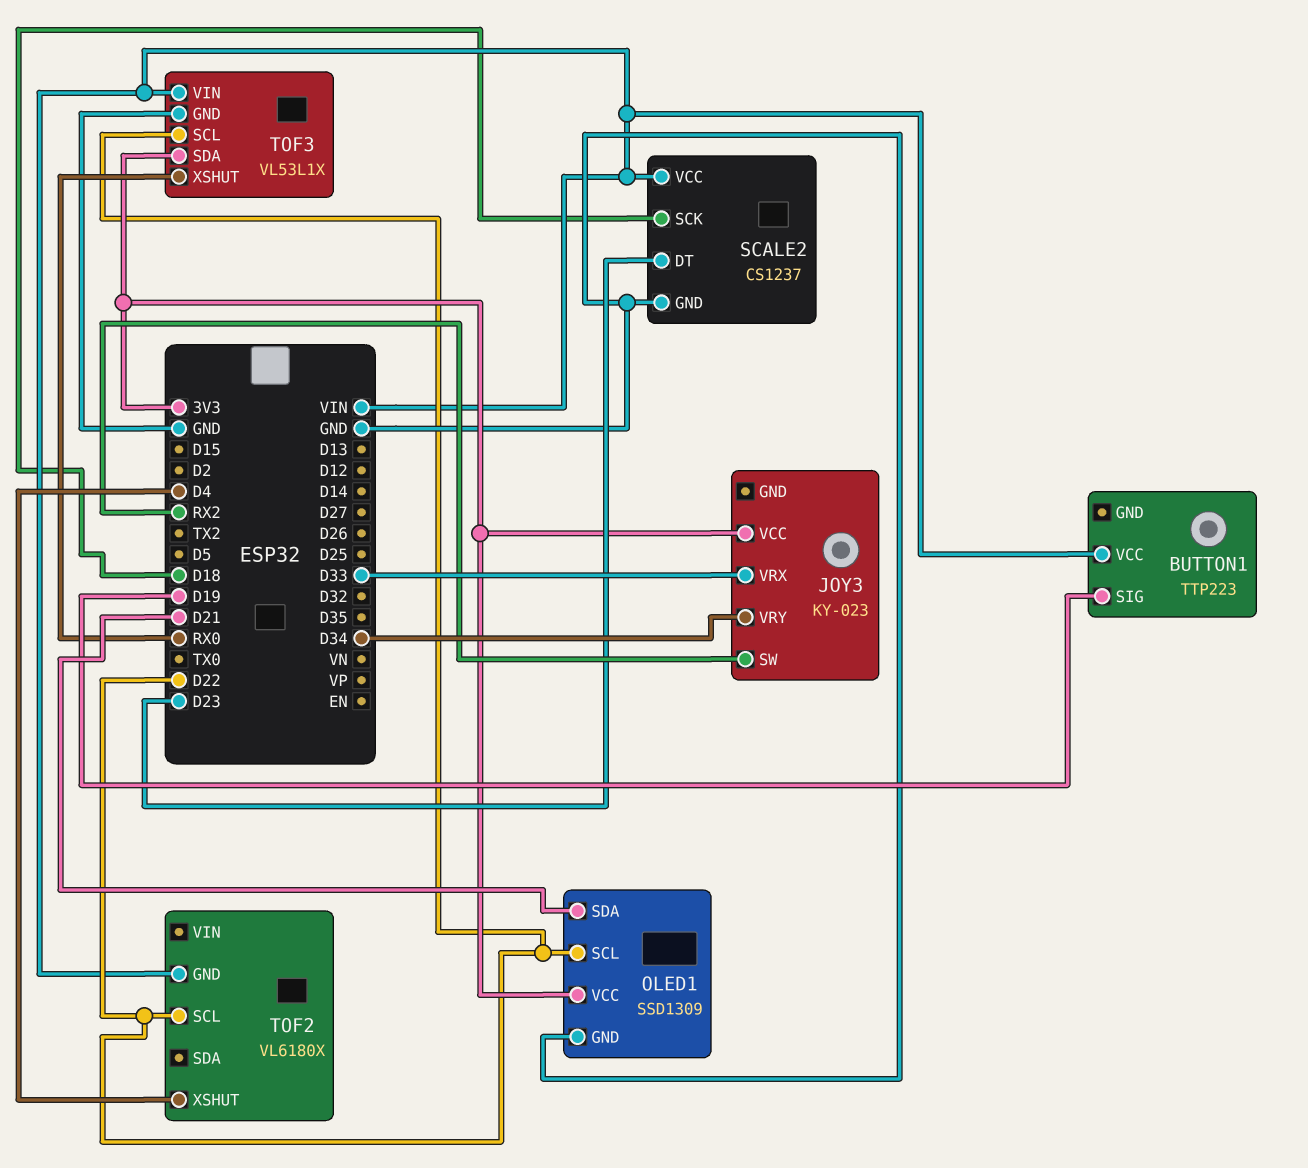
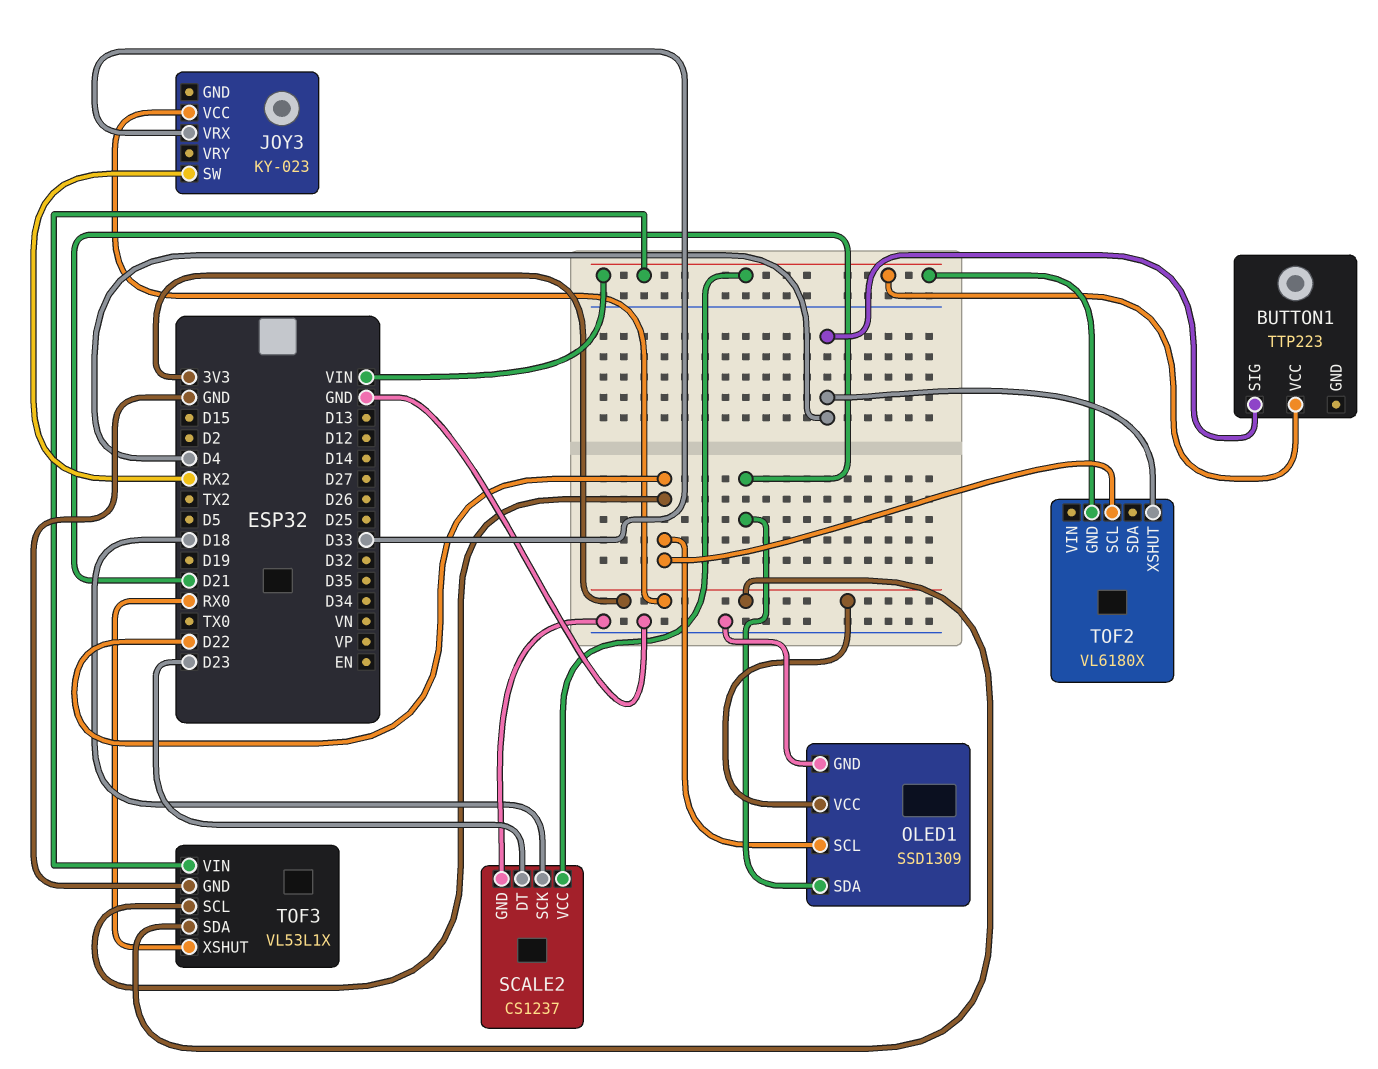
BUTTON1 pin SIG: D19 -> D4
JOY3 pin VRY: D34 -> none

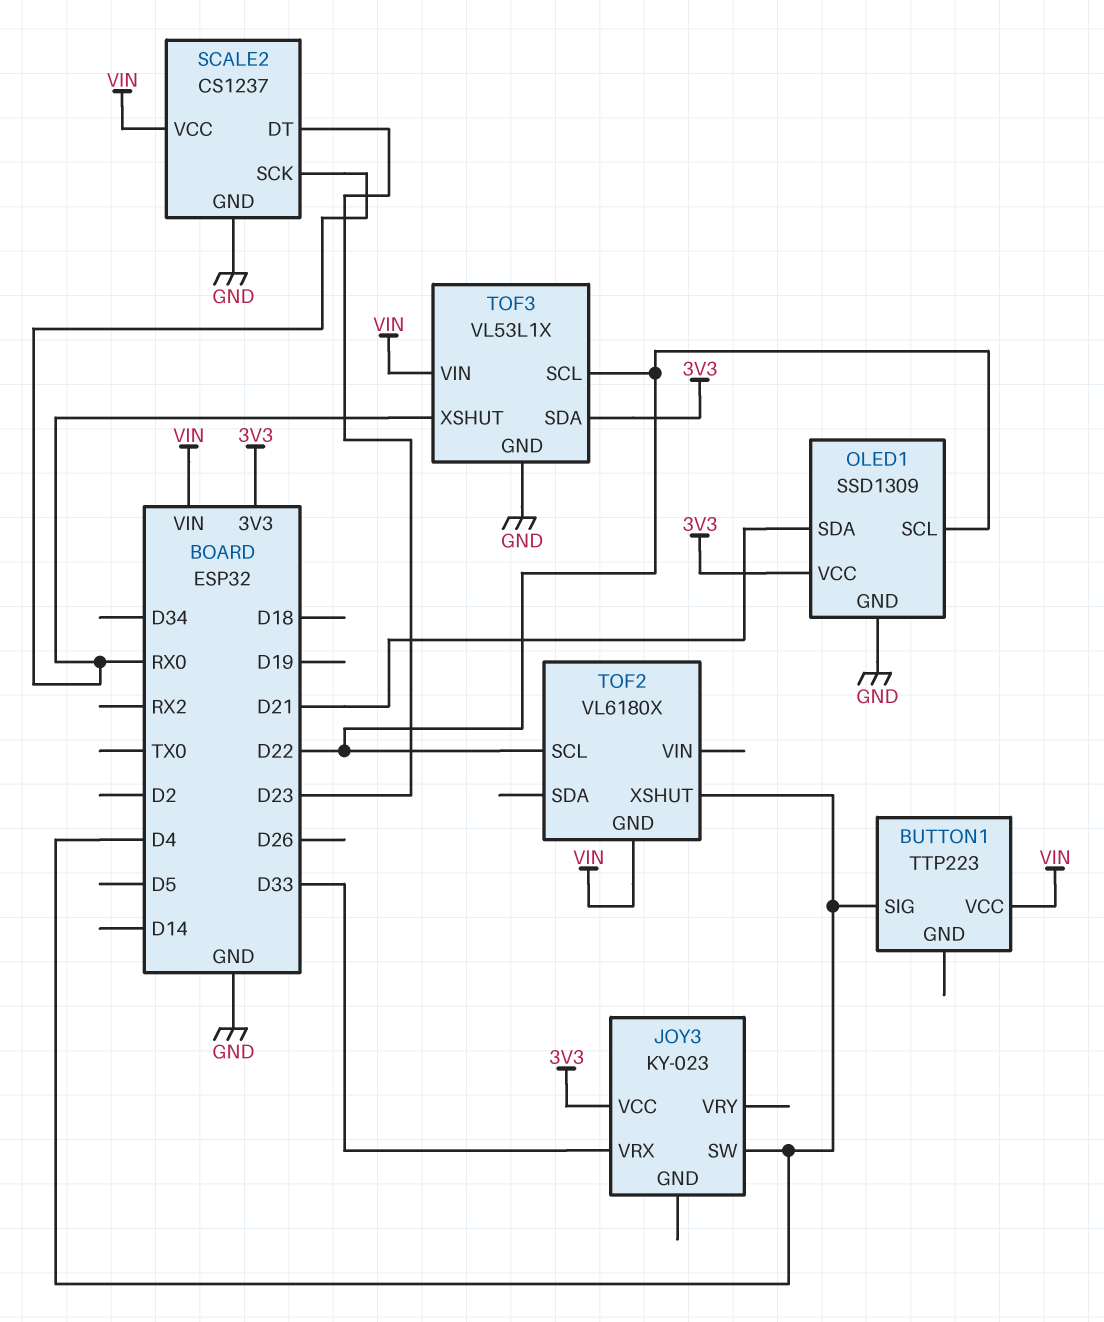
JOY3 pin SW: RX2 -> D4
SCALE2 pin SCK: D18 -> RX0

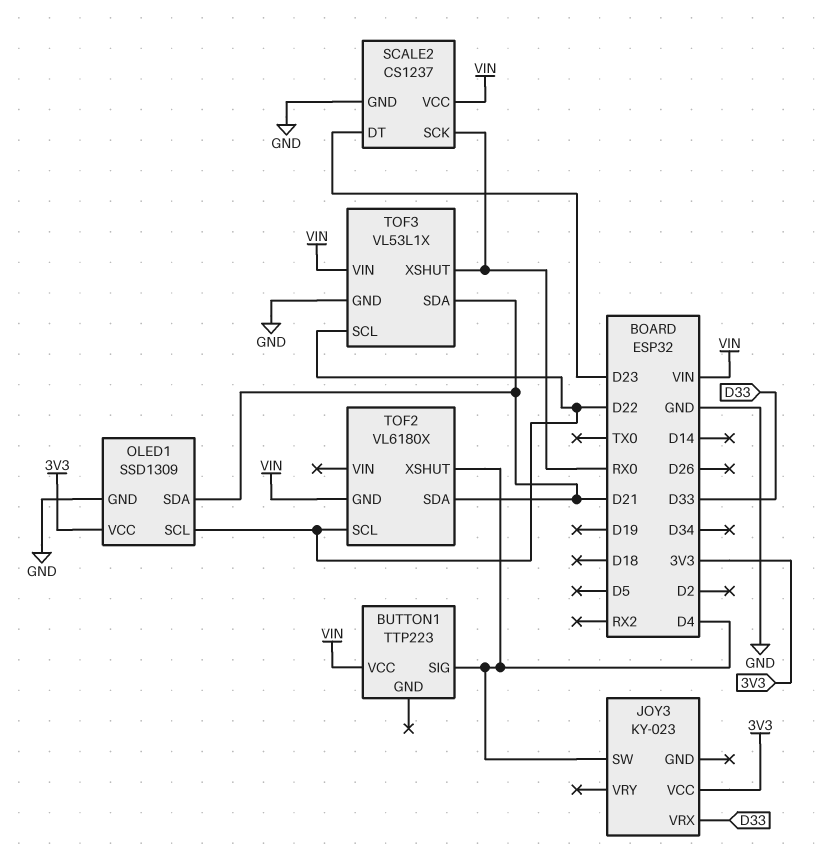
TOF2 pin SDA: none -> D21
TOF3 pin SDA: 3V3 -> D21

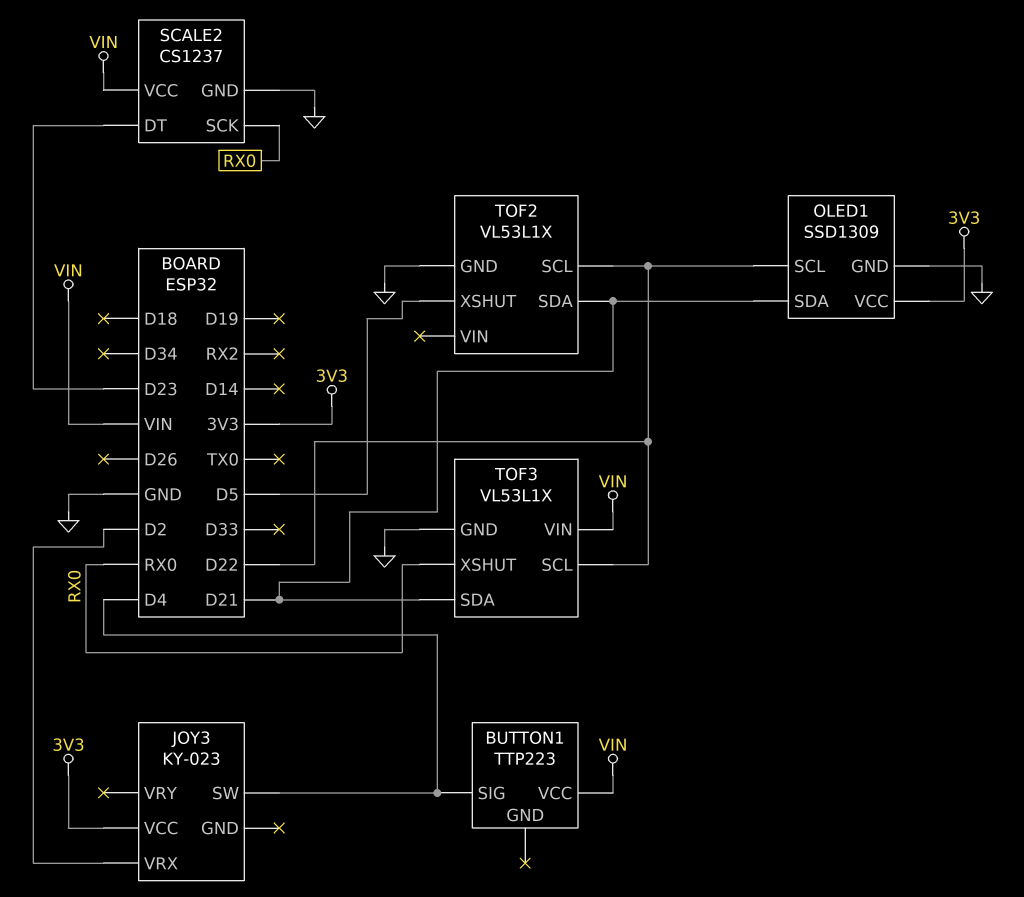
JOY3 pin VRX: D33 -> D2
TOF2: VL6180X -> VL53L1X
TOF2 pin GND: VIN -> GND
TOF2 pin XSHUT: D4 -> D5

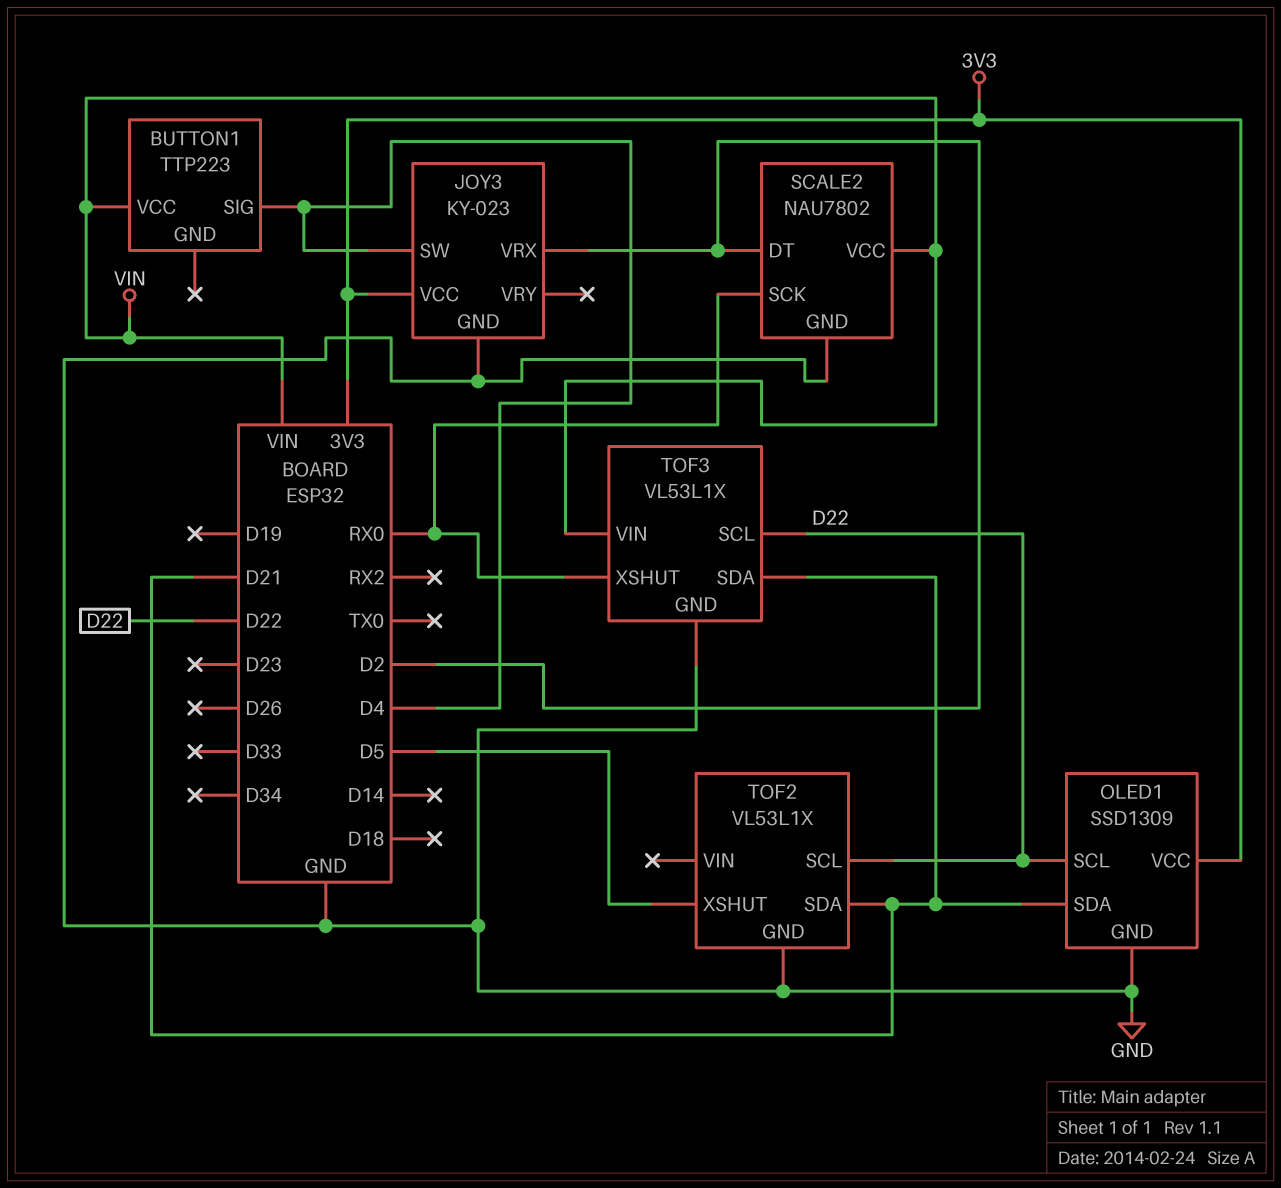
JOY3 pin GND: none -> GND
SCALE2: CS1237 -> NAU7802
SCALE2 pin DT: D23 -> D2

